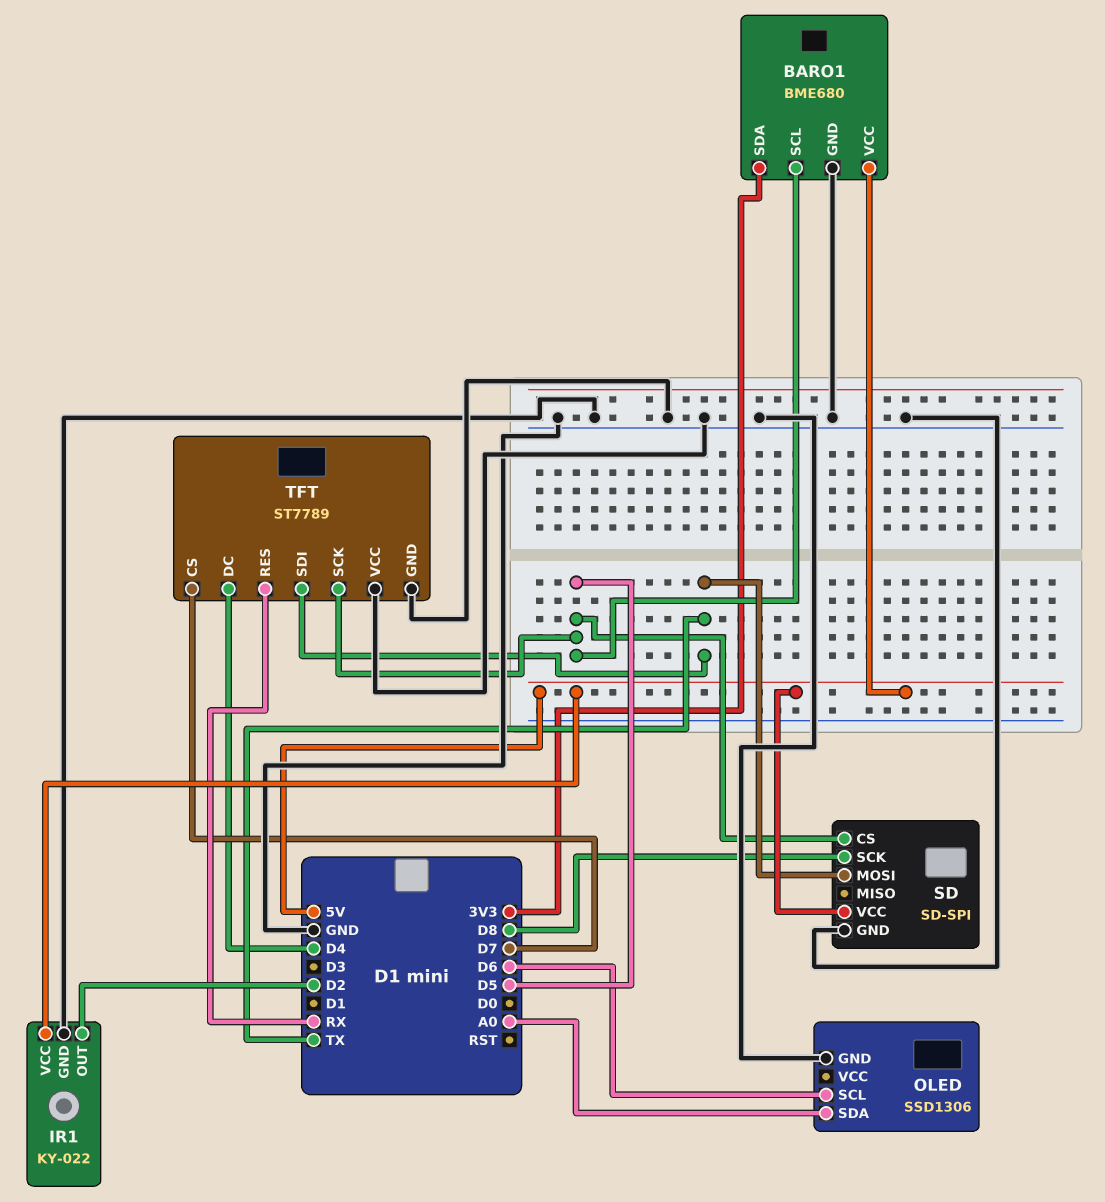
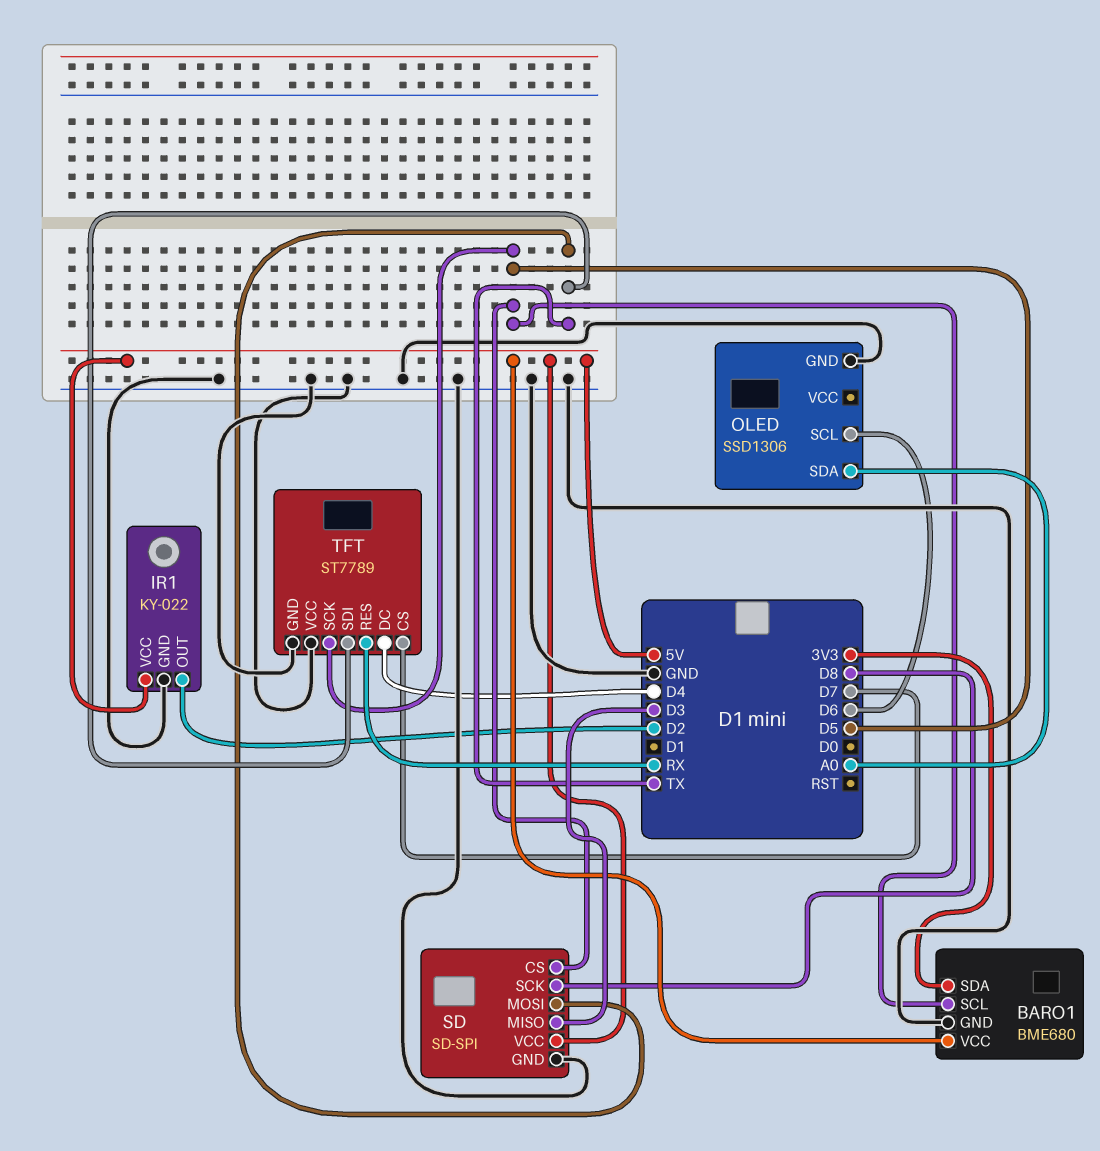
SD pin MISO: none -> D3

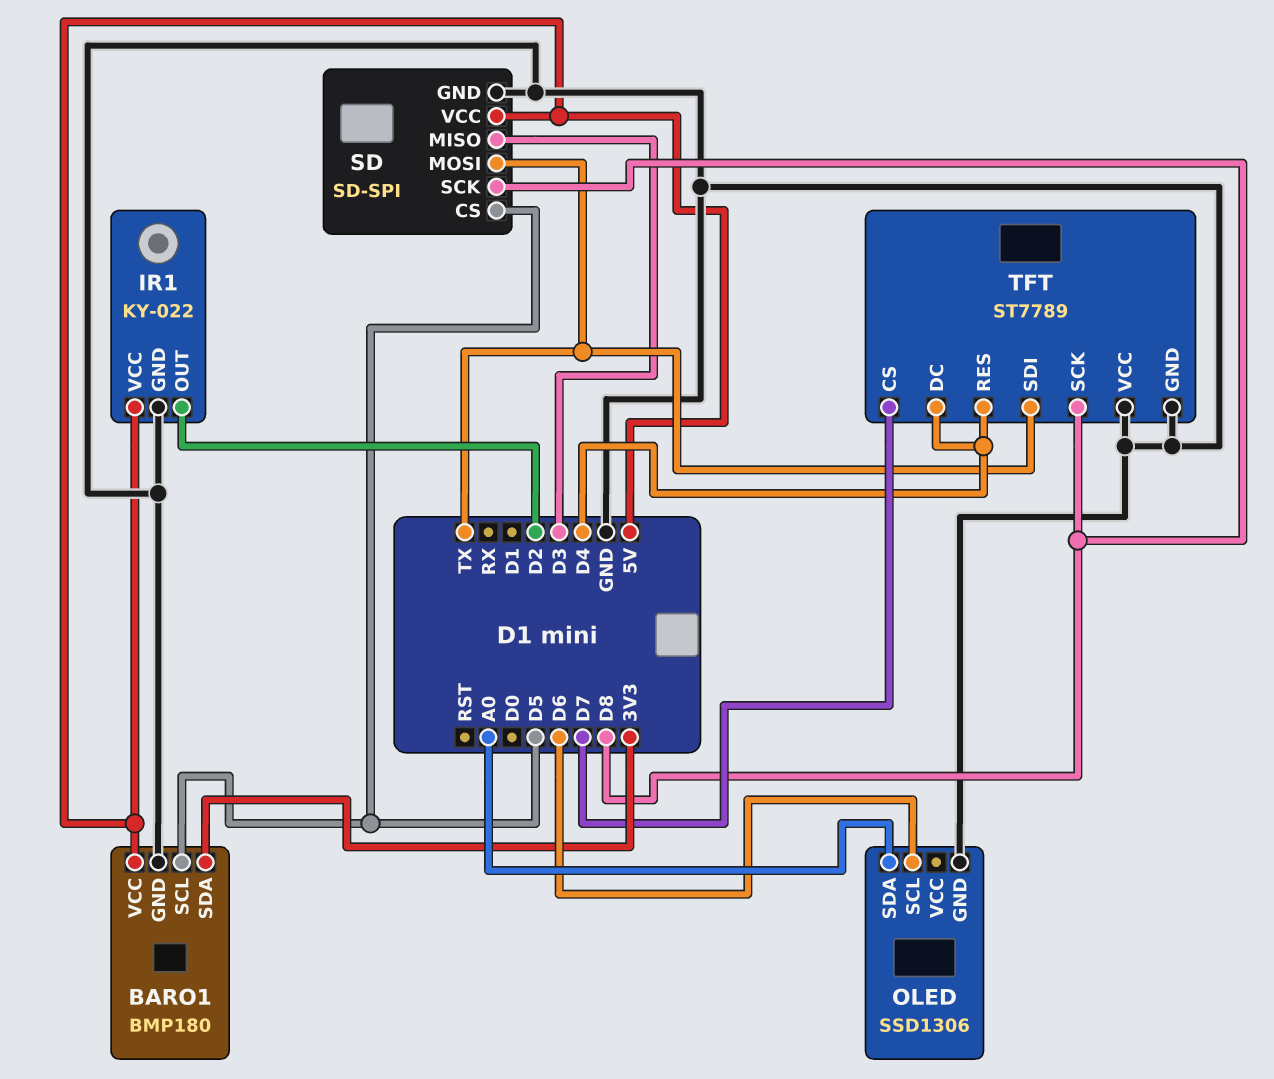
BARO1: BME680 -> BMP180
TFT pin RES: RX -> D4
TFT pin SCK: D5 -> D8

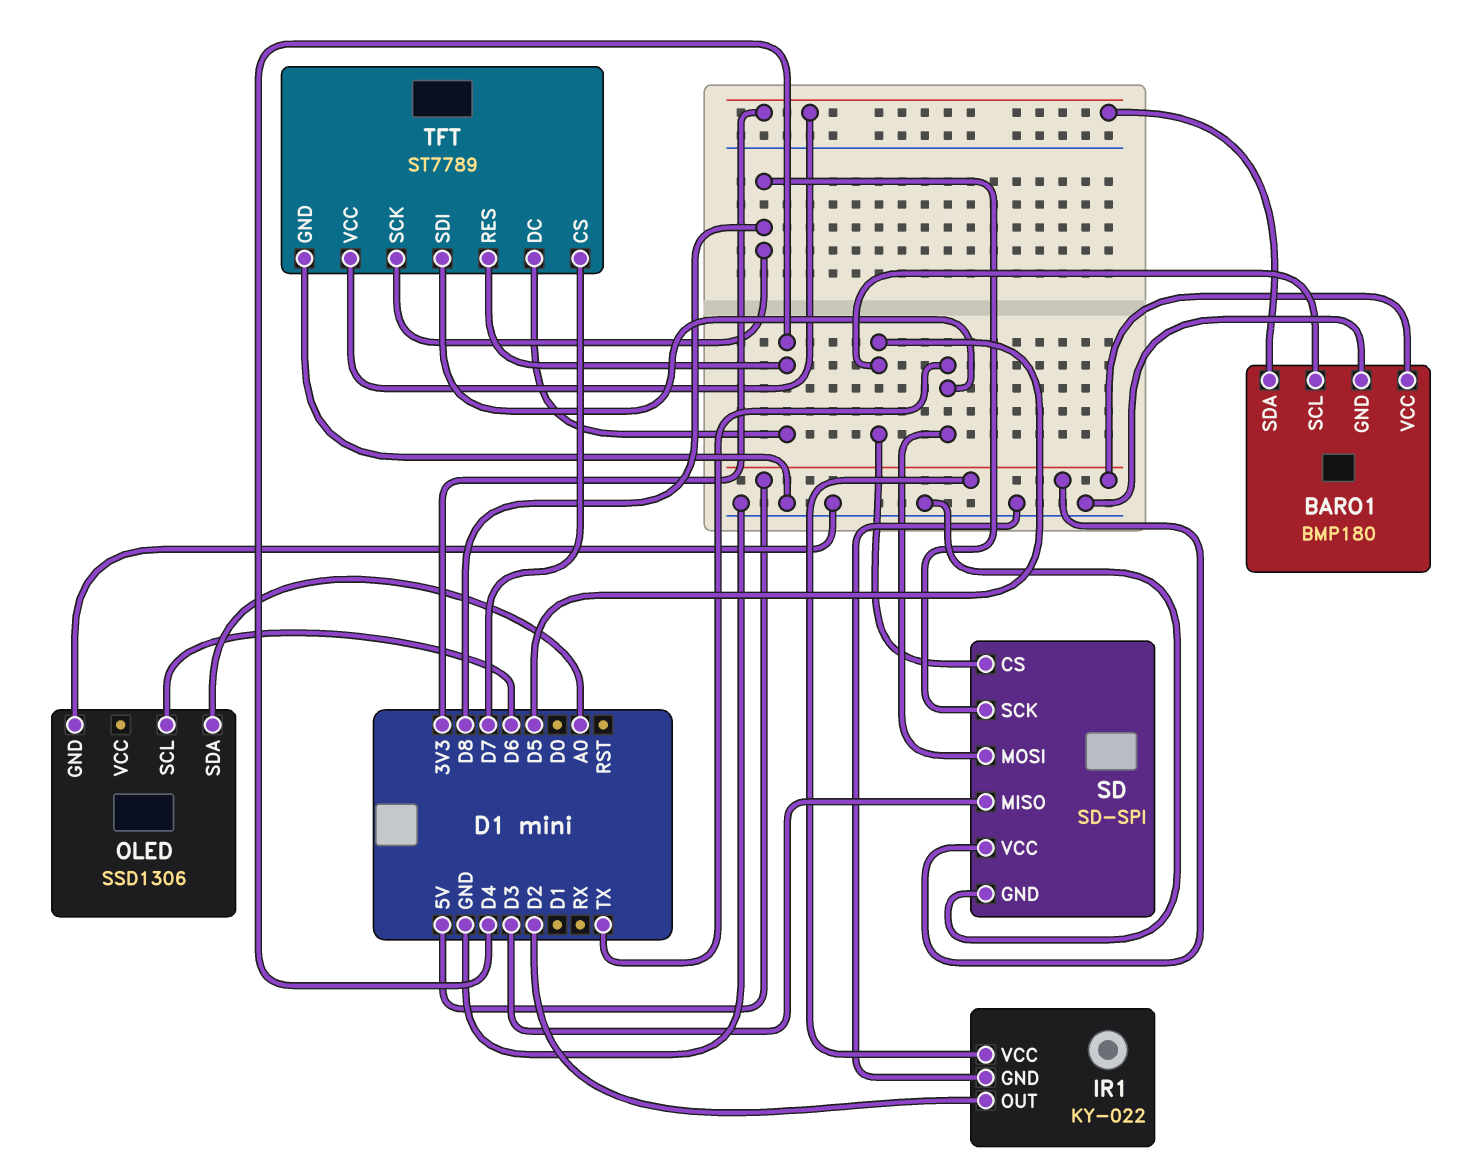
TFT pin VCC: GND -> 3V3

